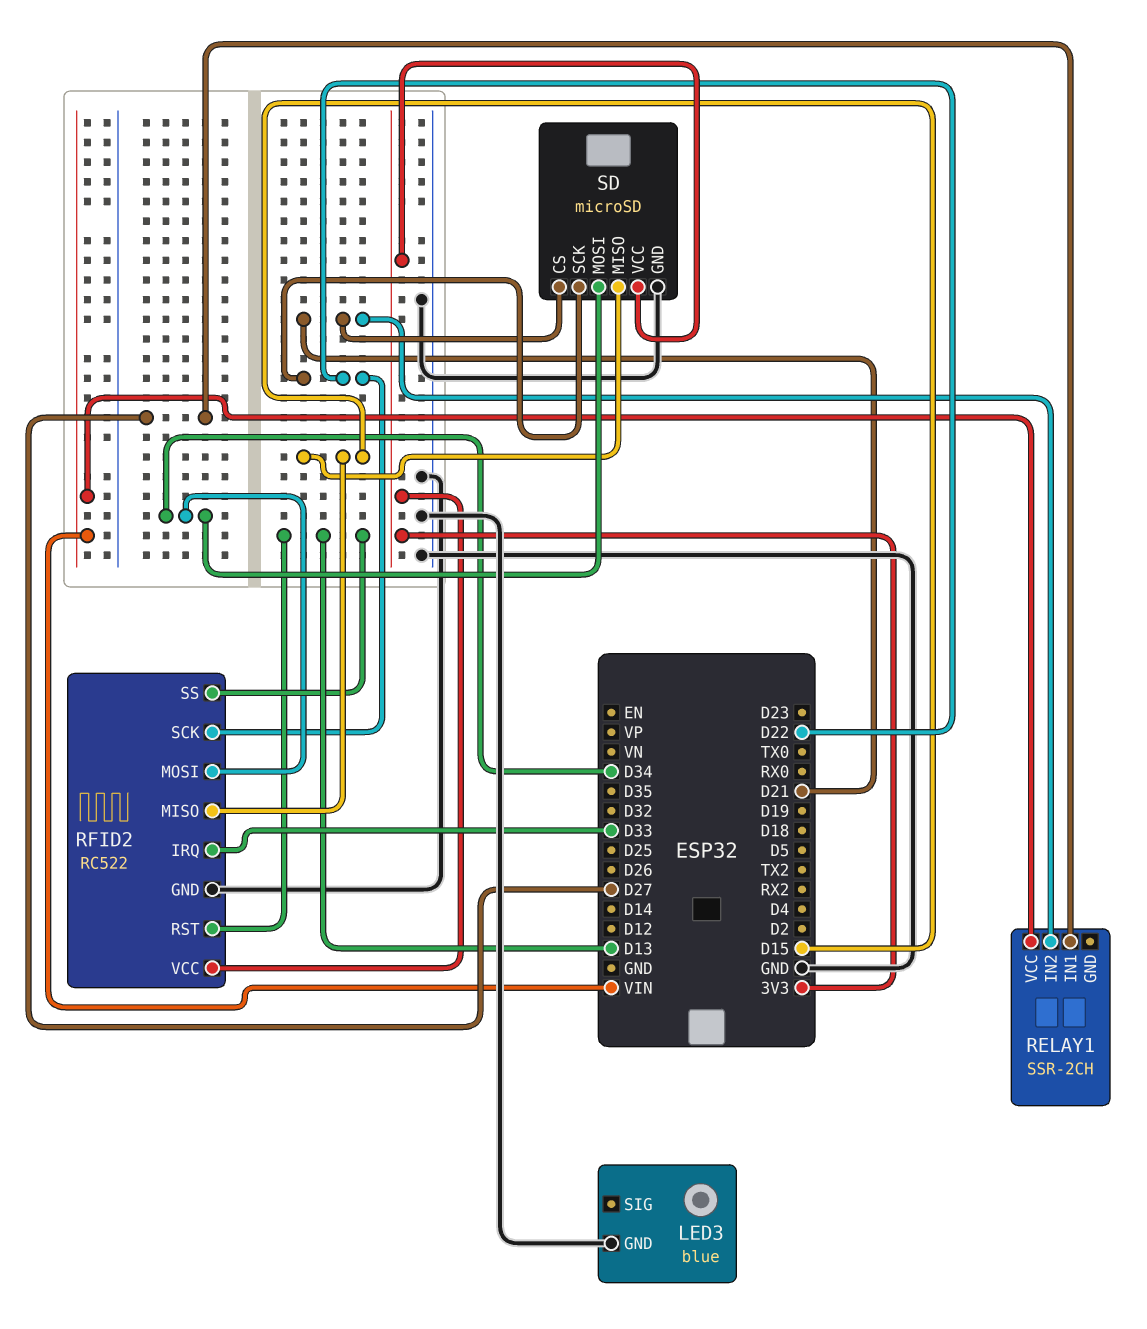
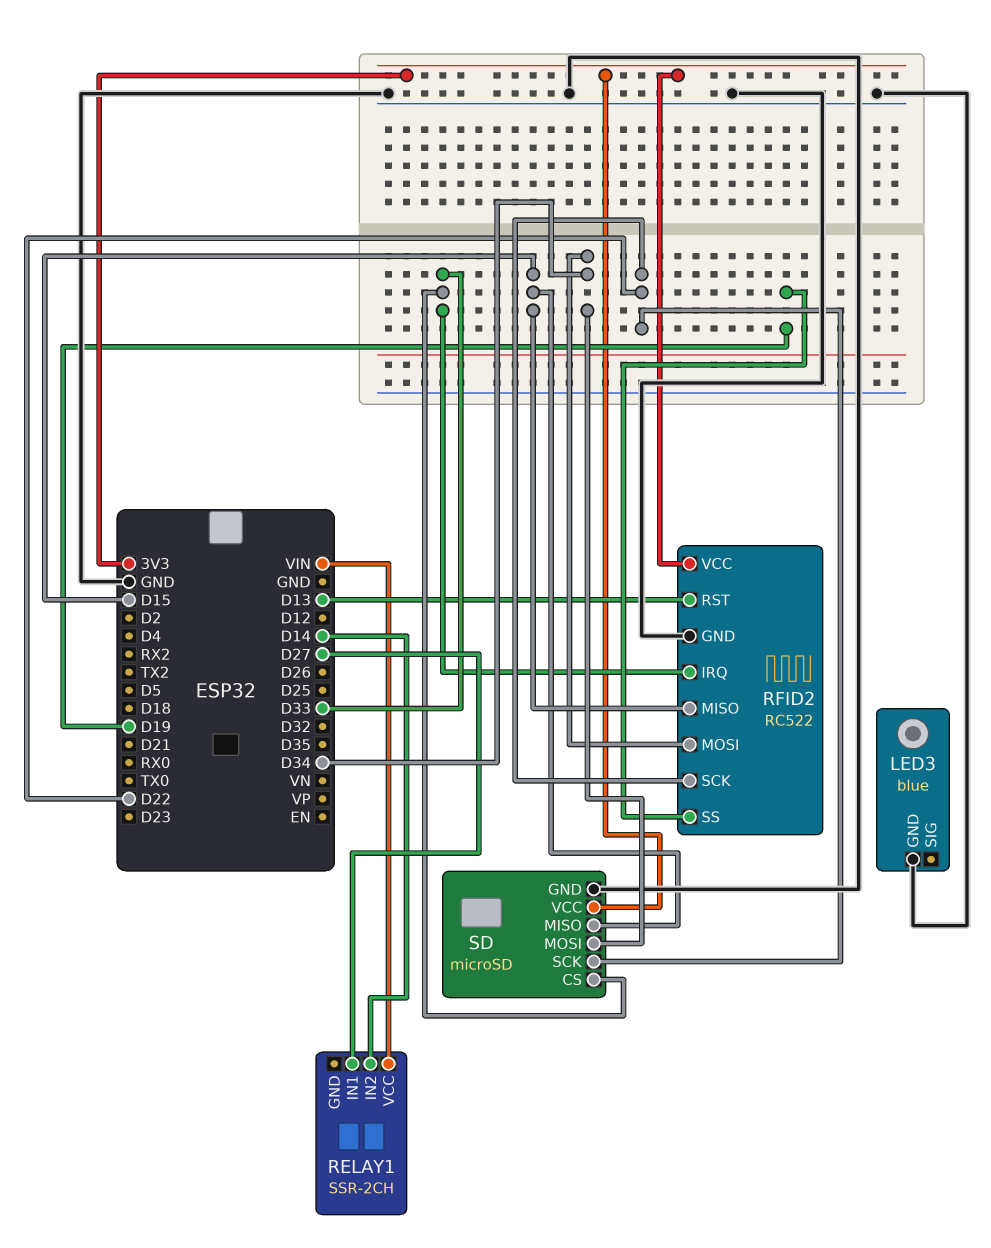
RELAY1 pin IN2: D21 -> D14
RFID2 pin SS: D13 -> D19
SD pin CS: D21 -> D33

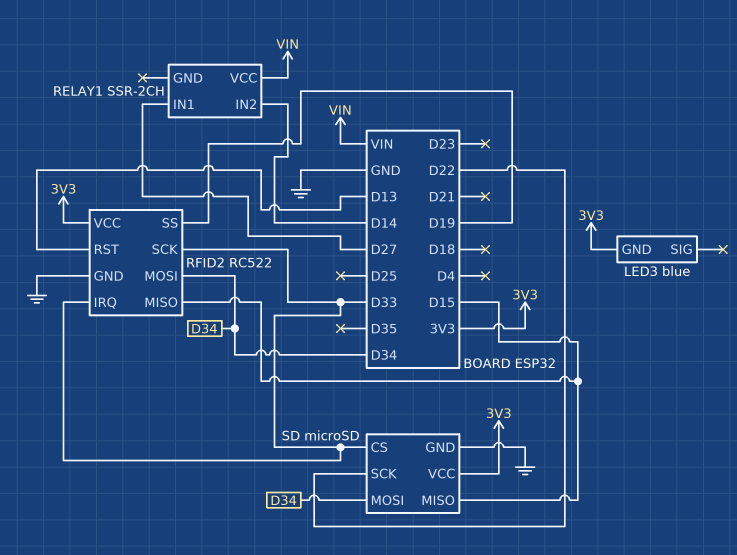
LED3 pin GND: GND -> 3V3
RFID2 pin SCK: D22 -> D33

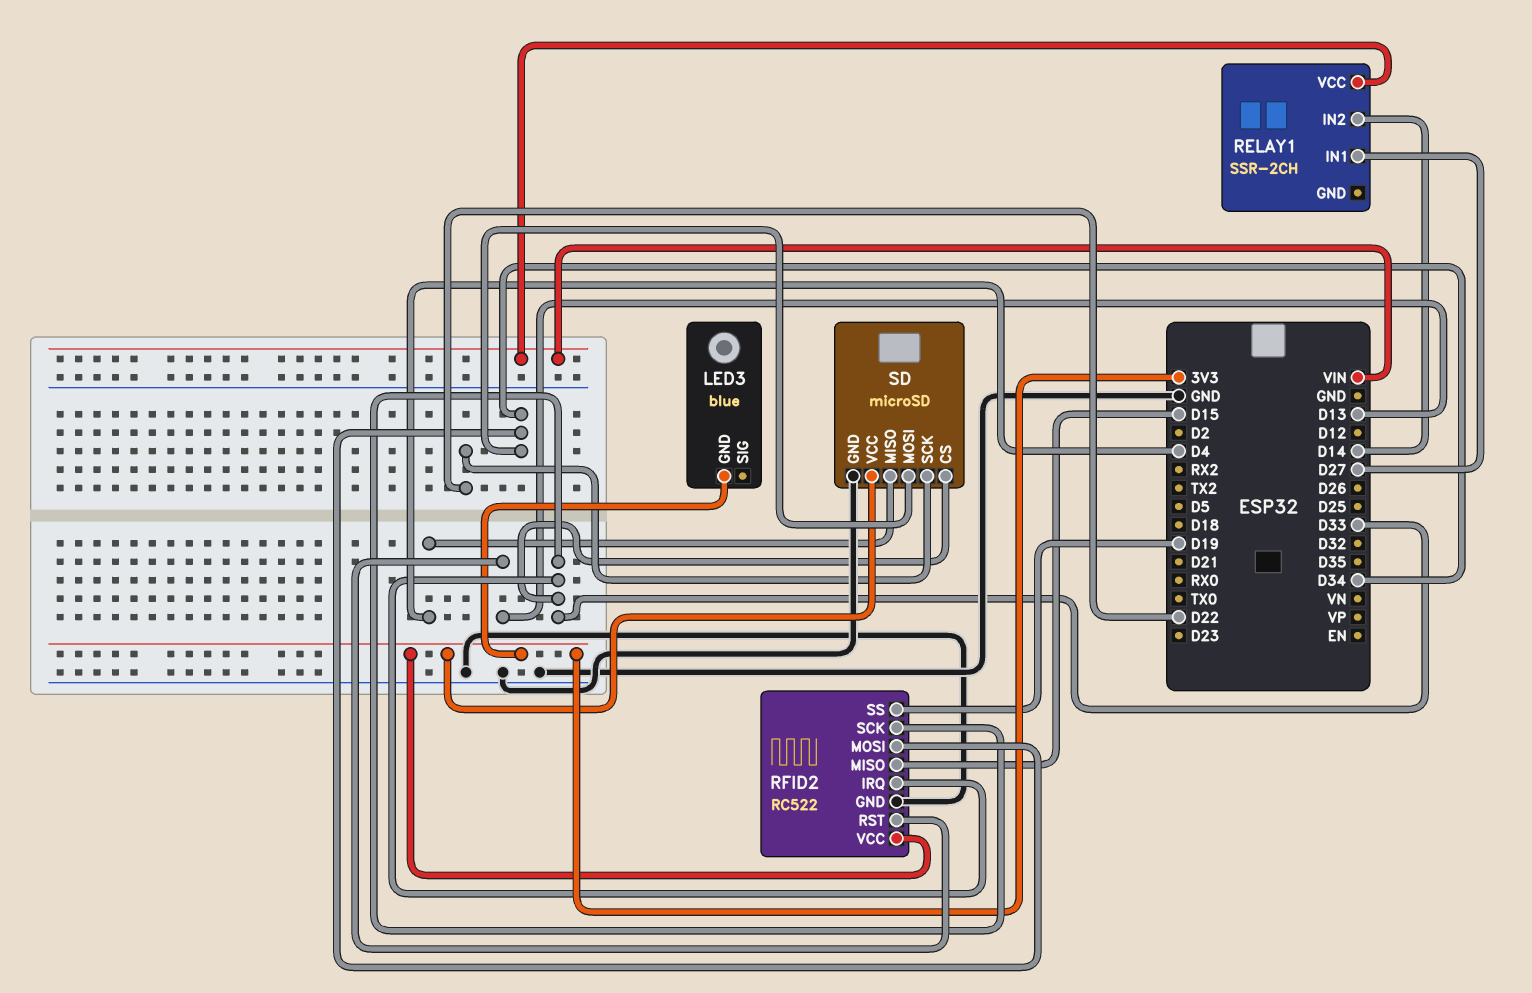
SD pin MISO: D15 -> D4

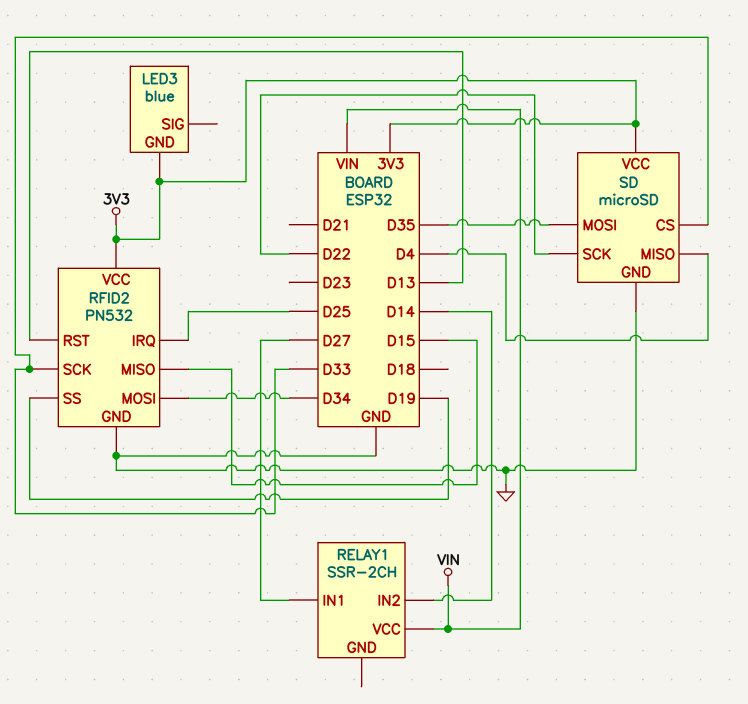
RFID2: RC522 -> PN532
RFID2 pin IRQ: D33 -> D25
SD pin MOSI: D34 -> D35

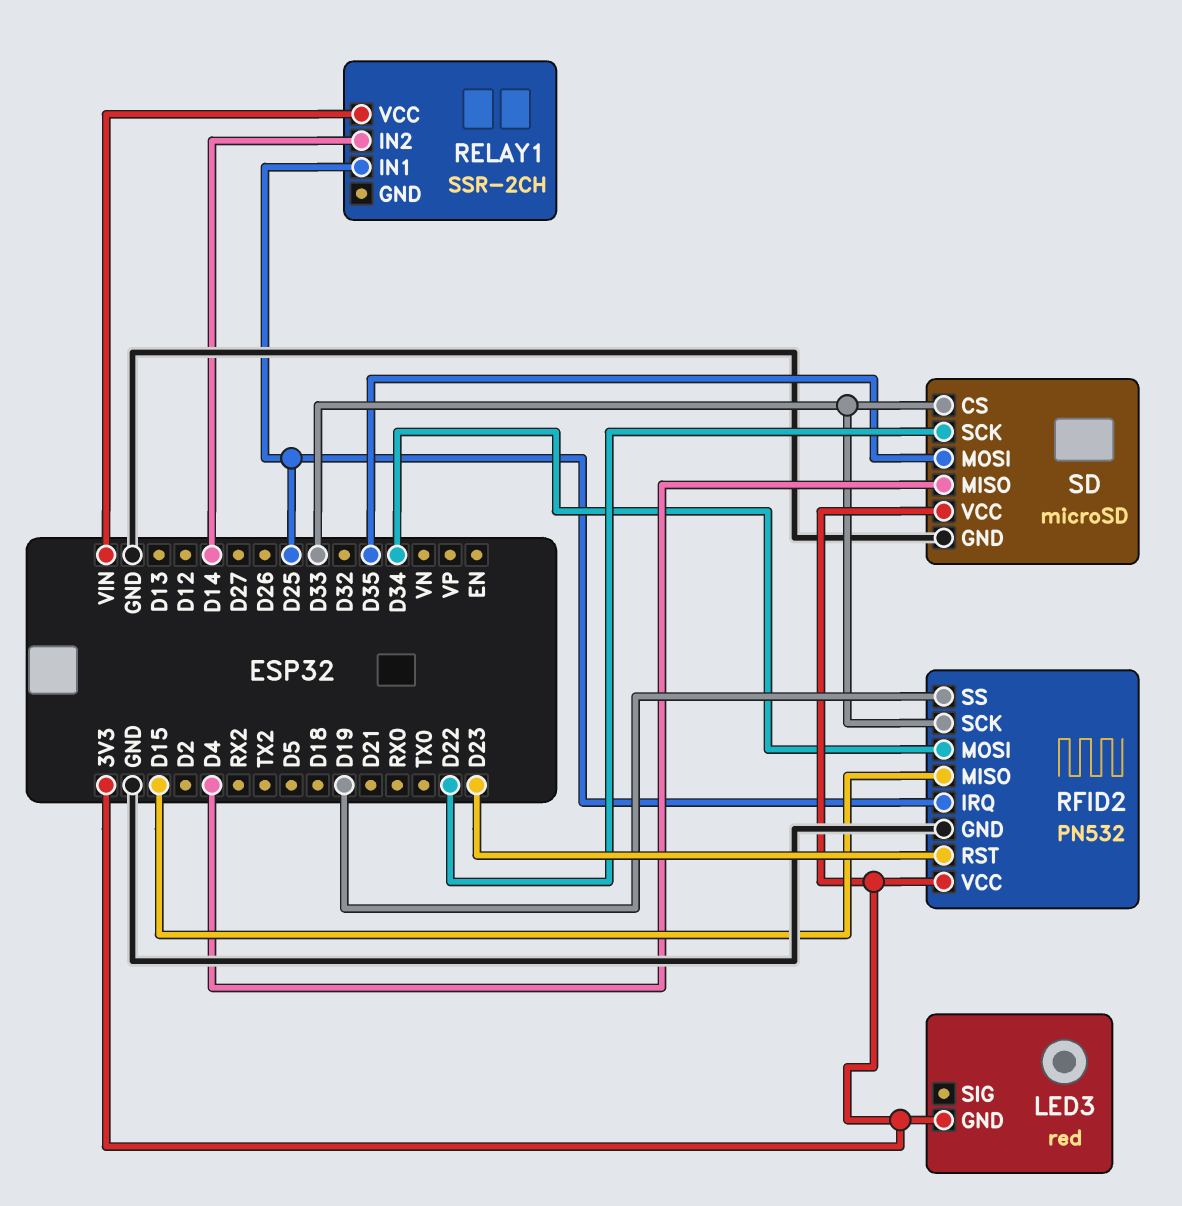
LED3: blue -> red
RELAY1 pin IN1: D27 -> D25
RFID2 pin RST: D13 -> D23

